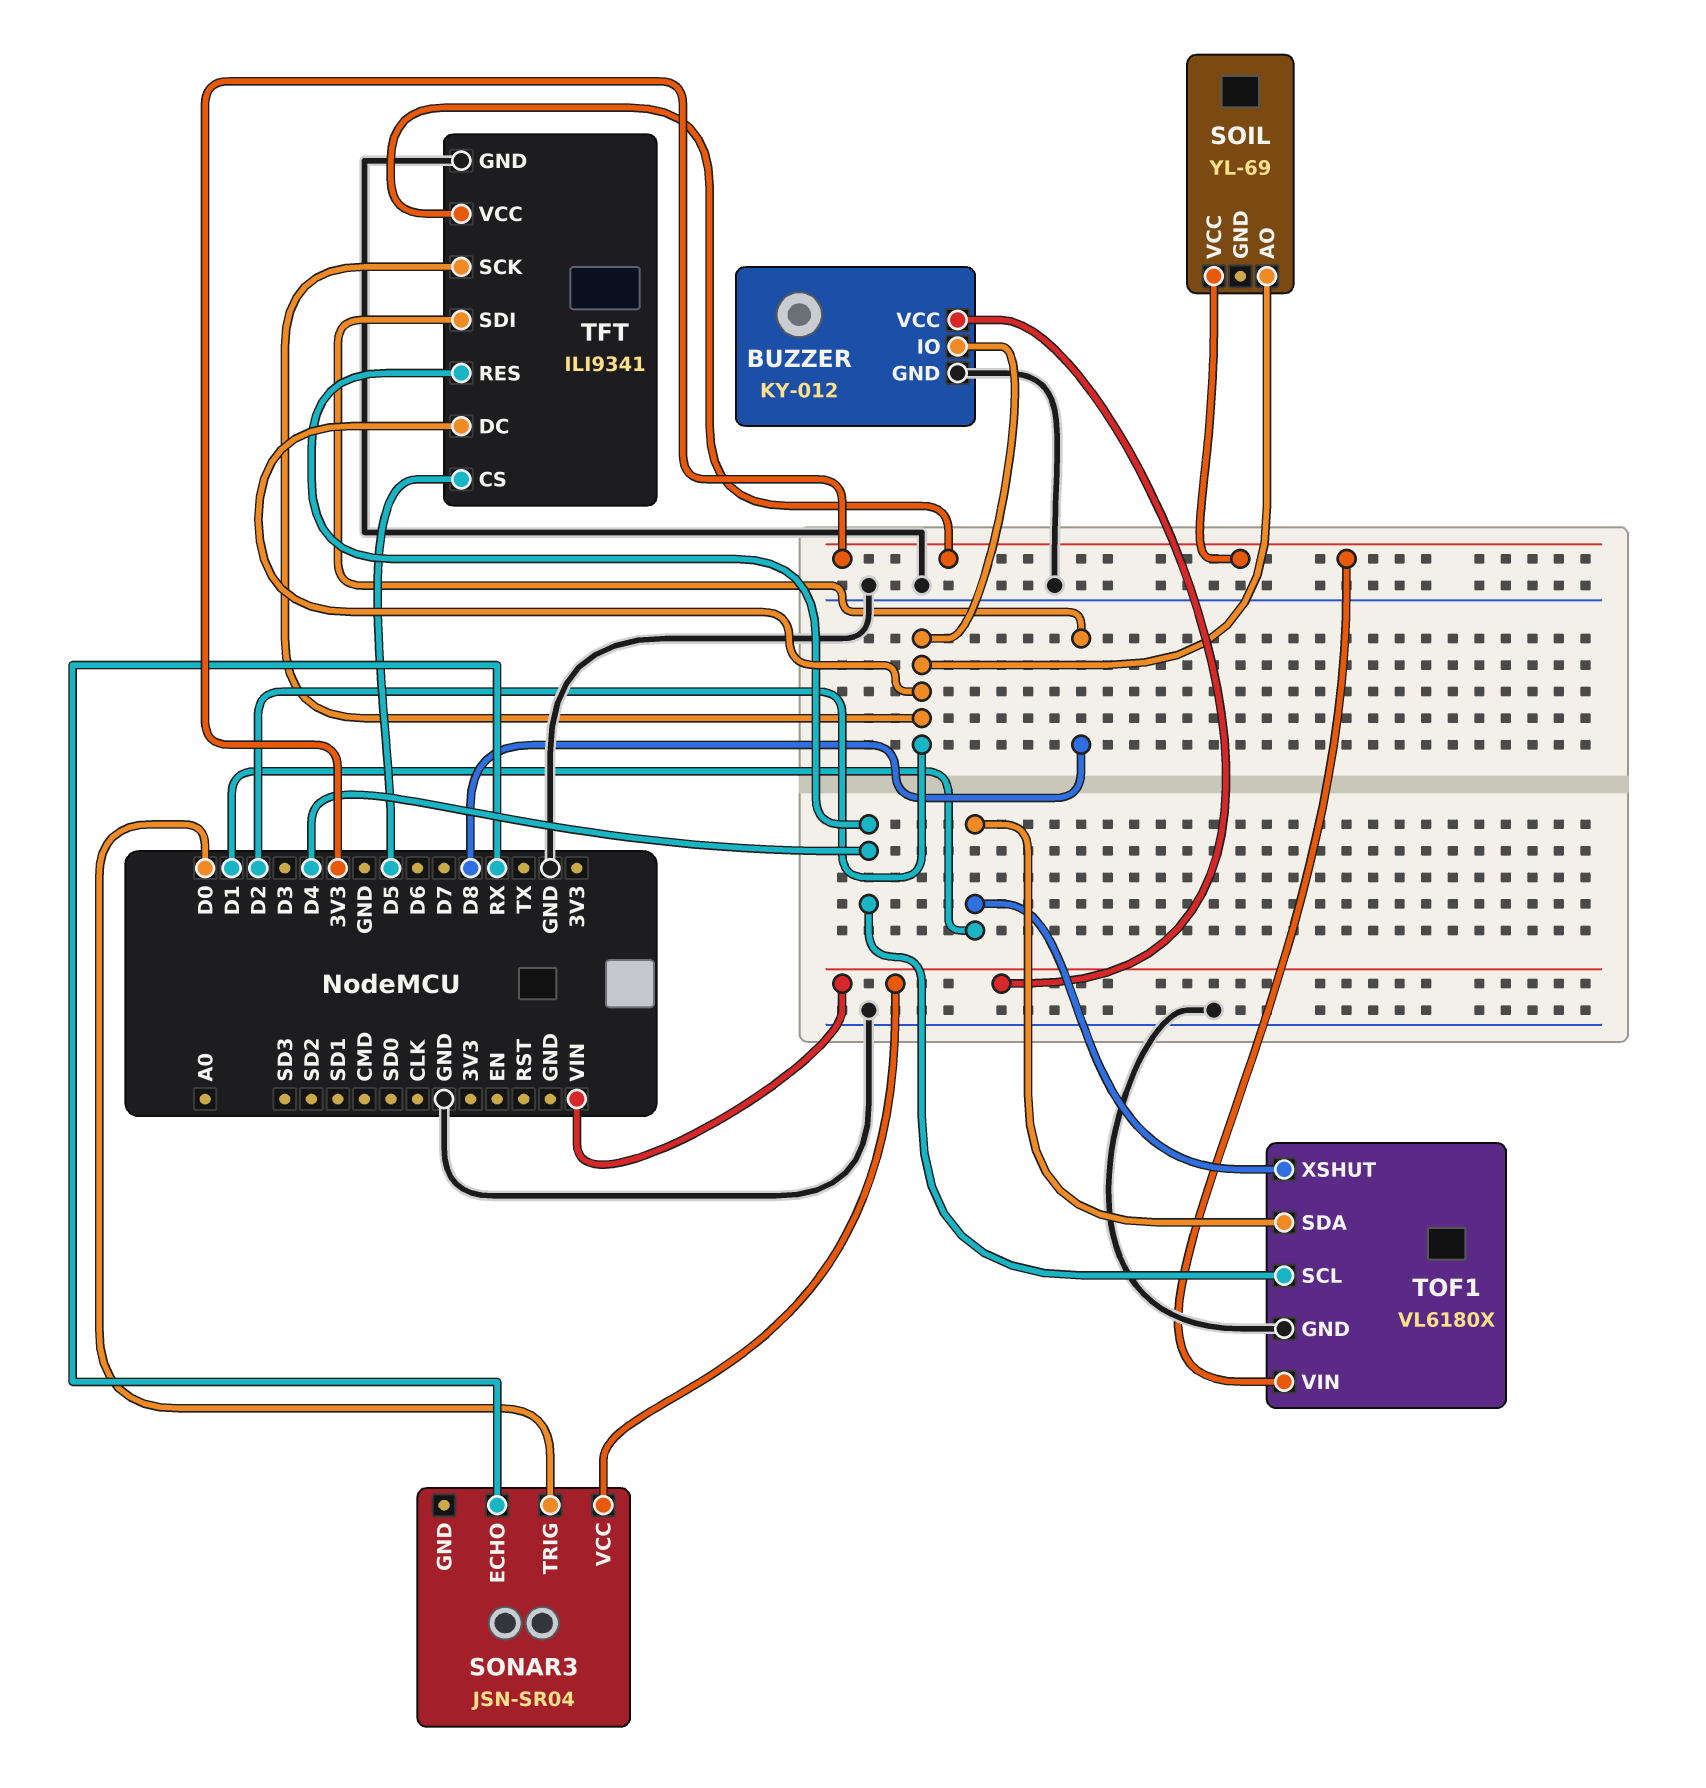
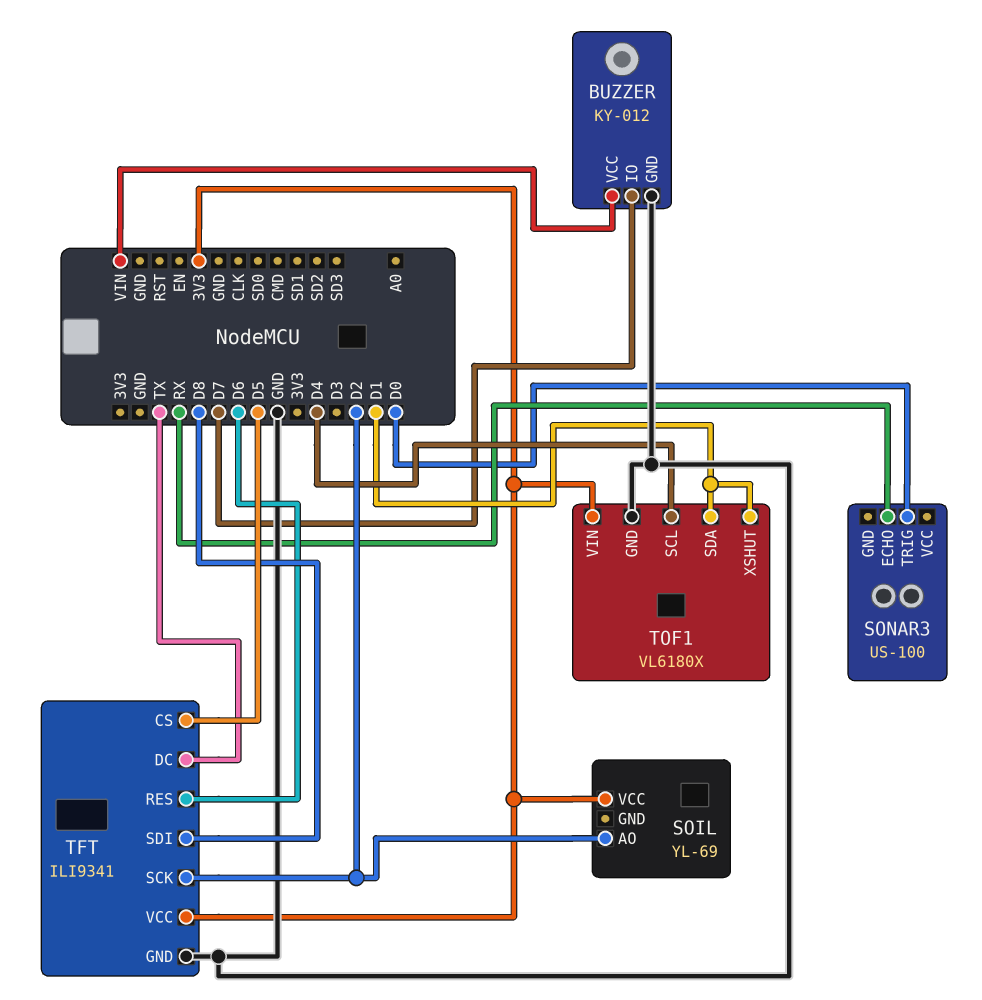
BUZZER pin IO: D2 -> D7
SONAR3: JSN-SR04 -> US-100
SONAR3 pin VCC: VIN -> none
TFT pin DC: D2 -> TX
TFT pin RES: D4 -> D6

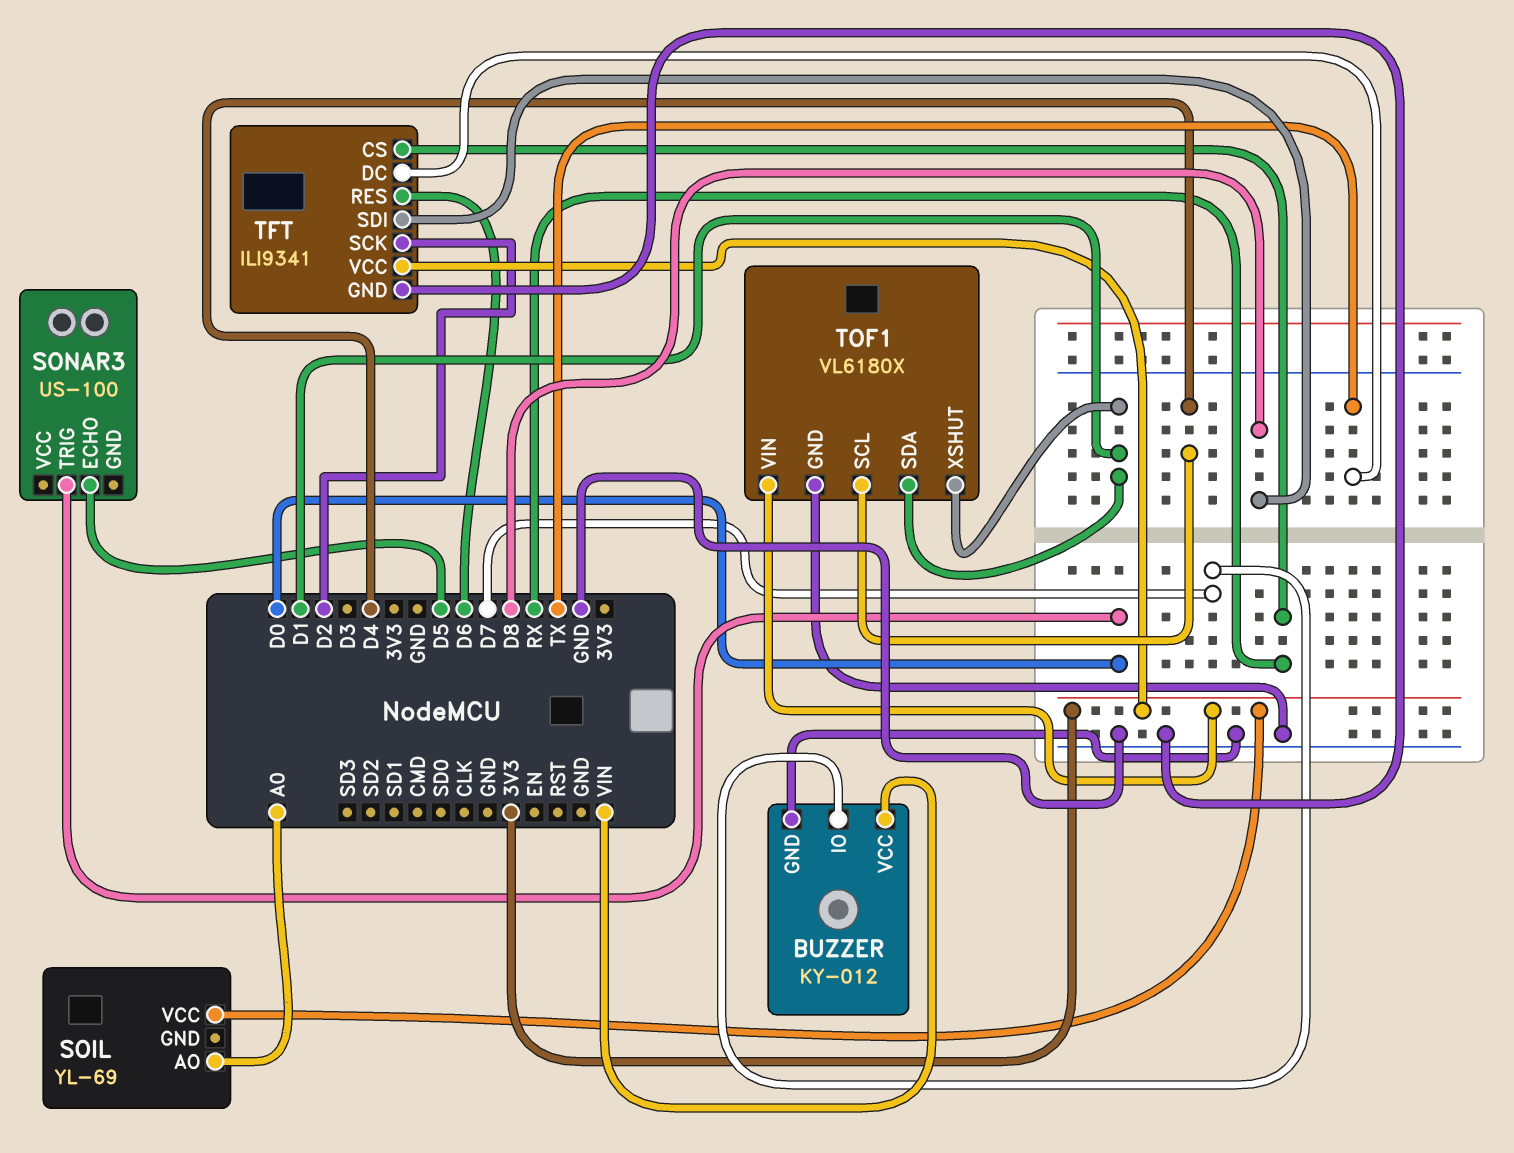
SOIL pin AO: D2 -> A0
SONAR3 pin ECHO: RX -> D5
TFT pin CS: D5 -> RX

